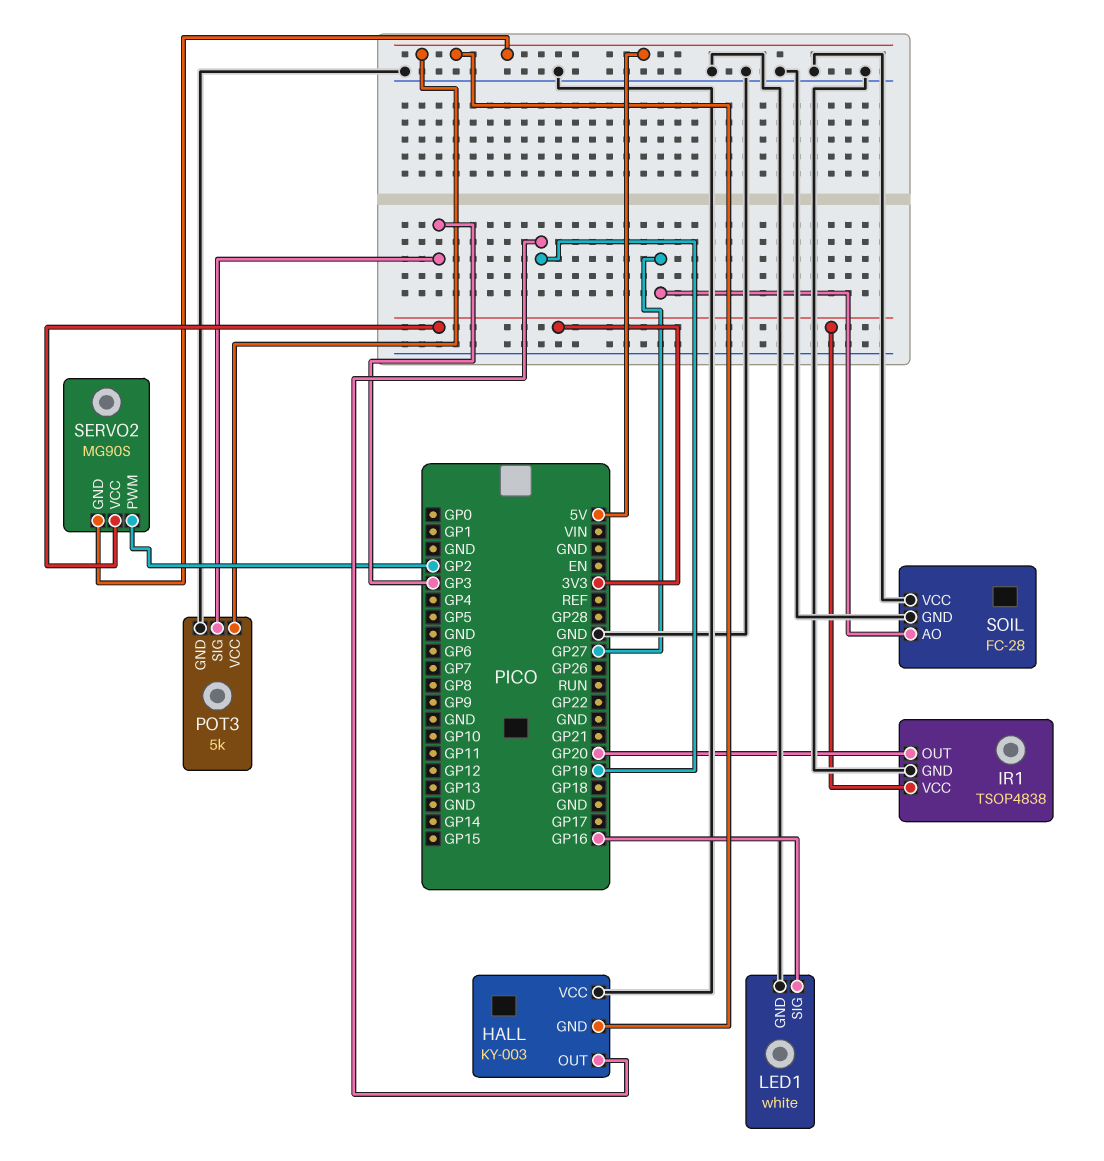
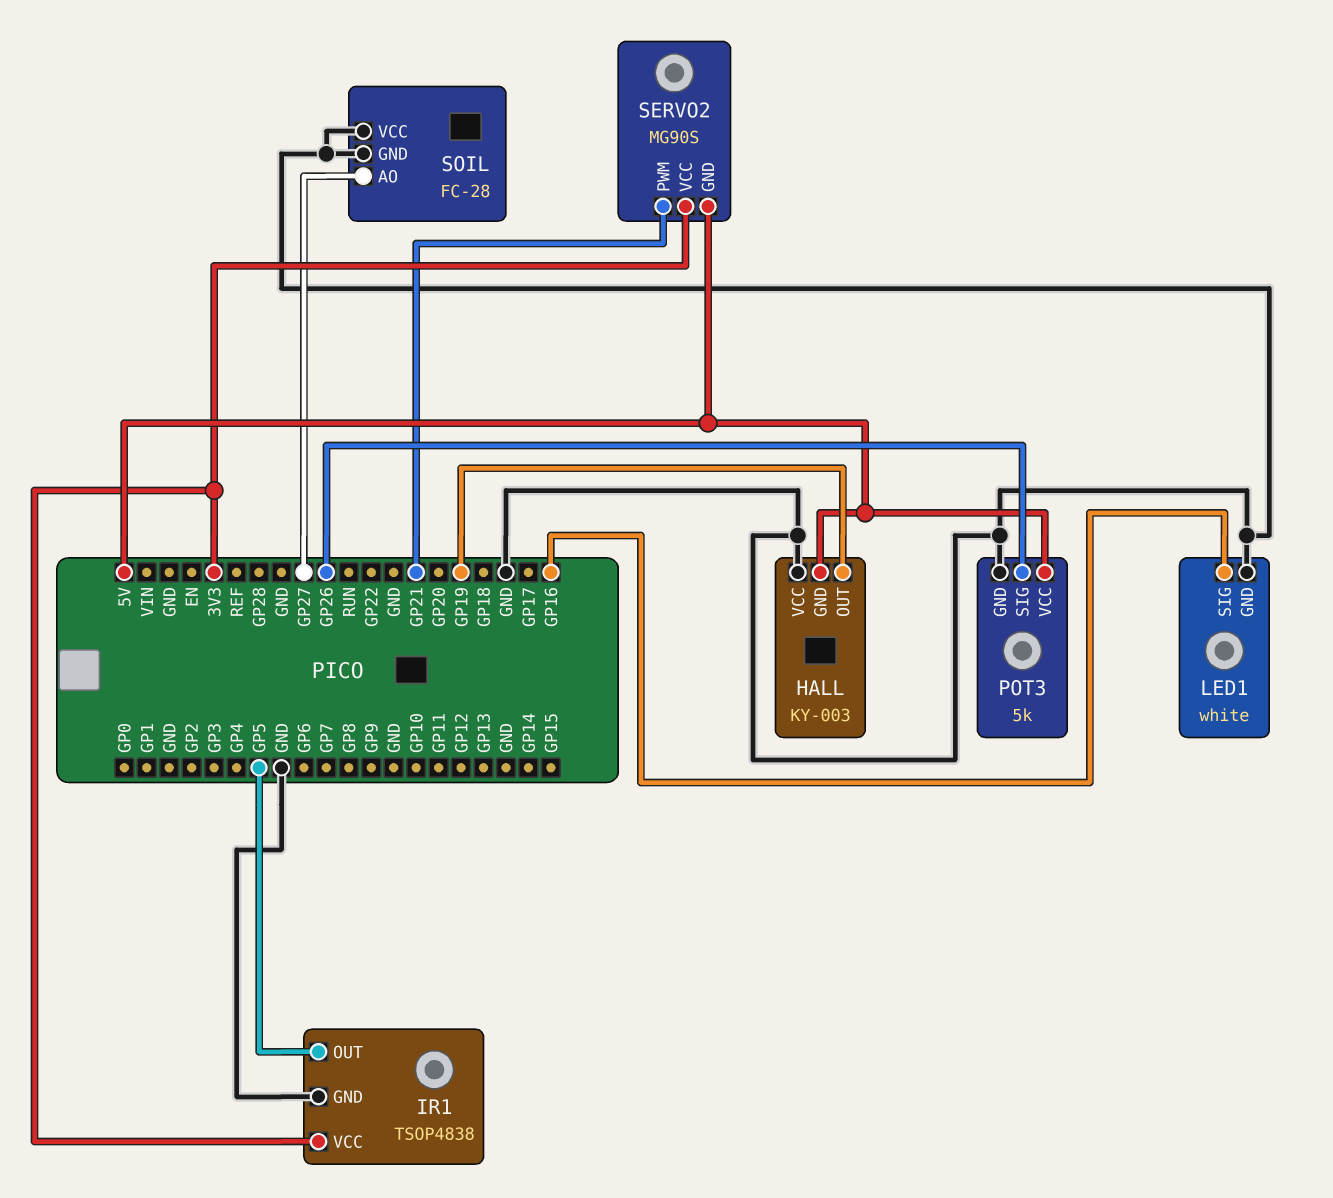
IR1 pin OUT: GP20 -> GP5
POT3 pin SIG: GP3 -> GP26
SERVO2 pin PWM: GP2 -> GP21

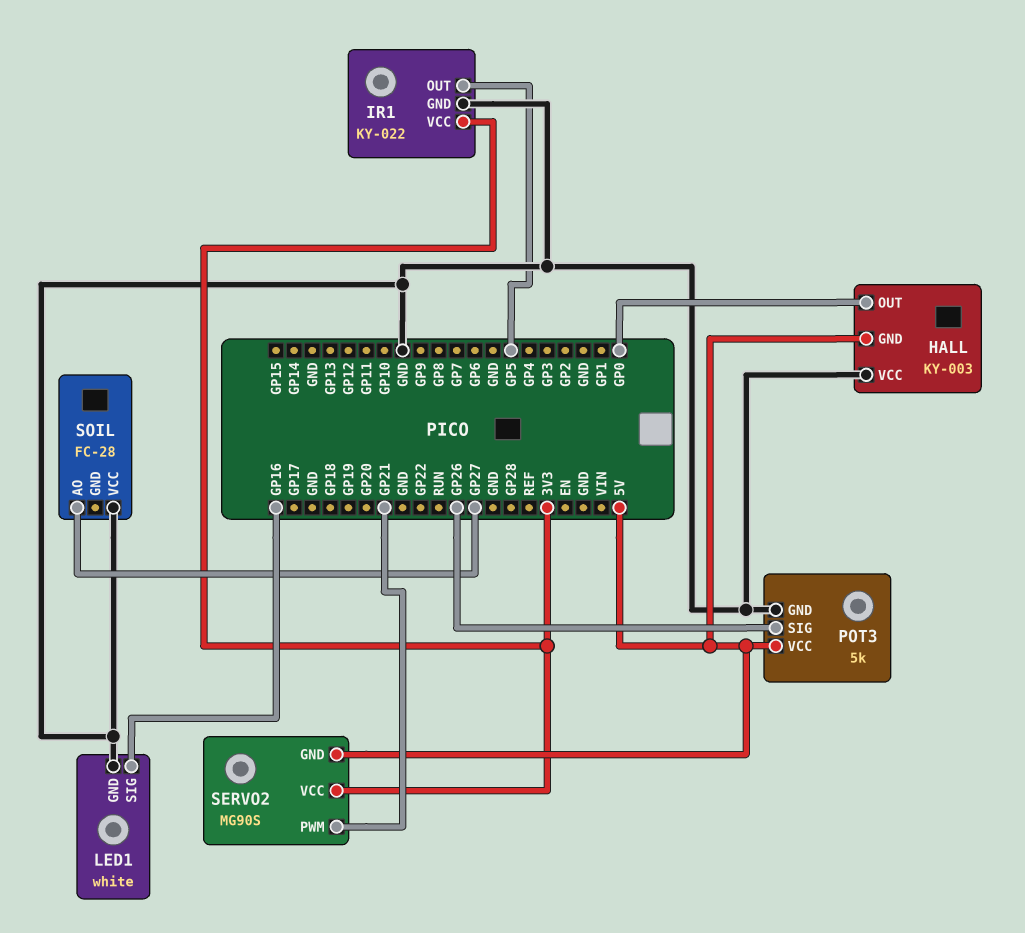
HALL pin OUT: GP19 -> GP0
IR1: TSOP4838 -> KY-022
SOIL pin GND: GND -> none

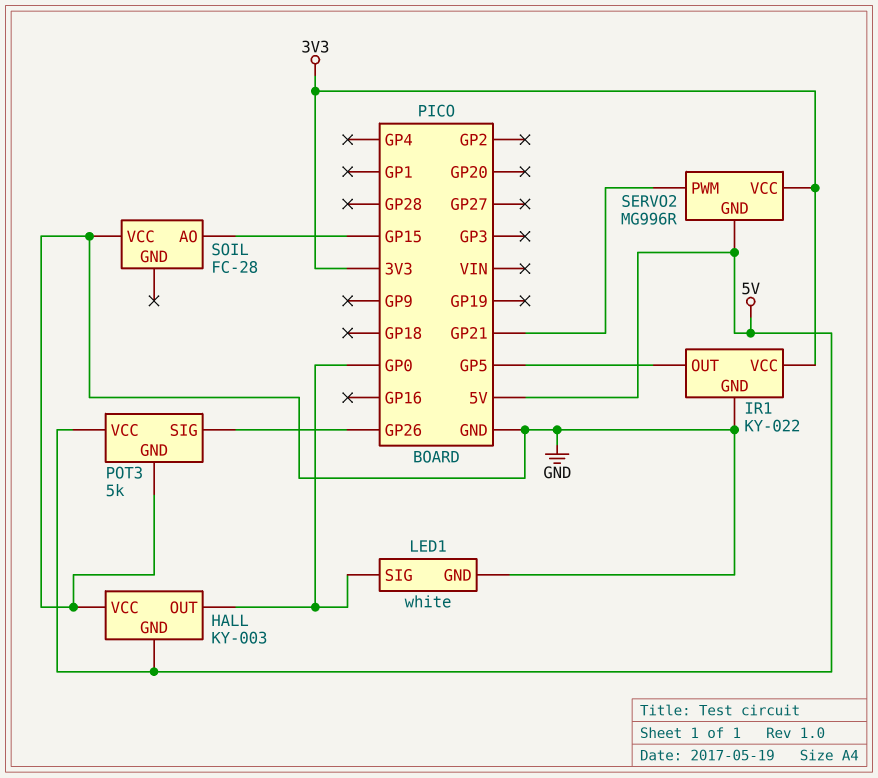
LED1 pin SIG: GP16 -> GP0
SERVO2: MG90S -> MG996R
SOIL pin AO: GP27 -> GP15

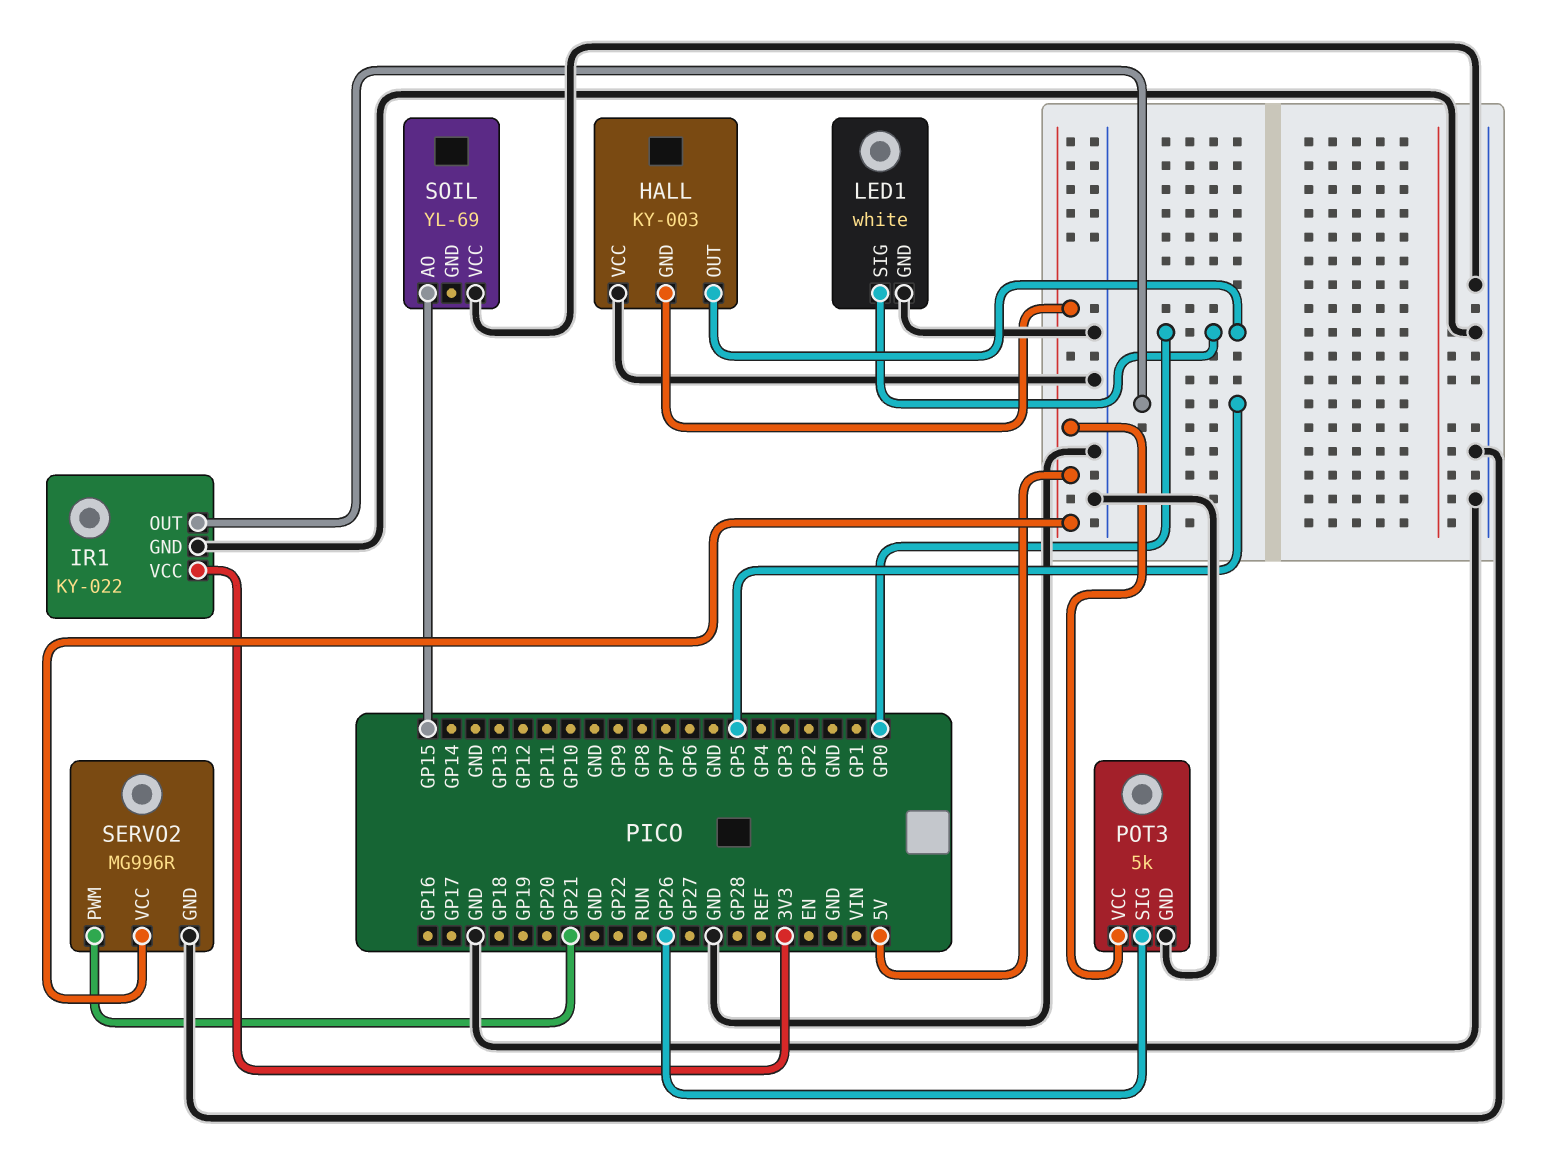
SERVO2 pin GND: 5V -> GND
SERVO2 pin VCC: 3V3 -> 5V
SOIL: FC-28 -> YL-69

